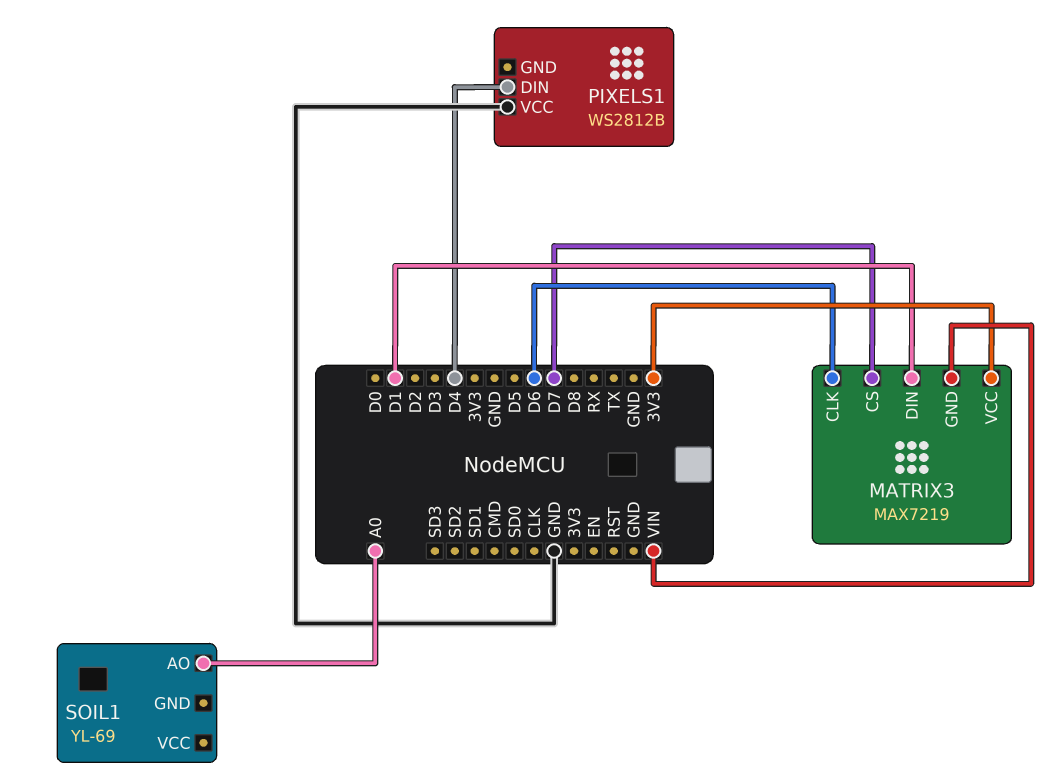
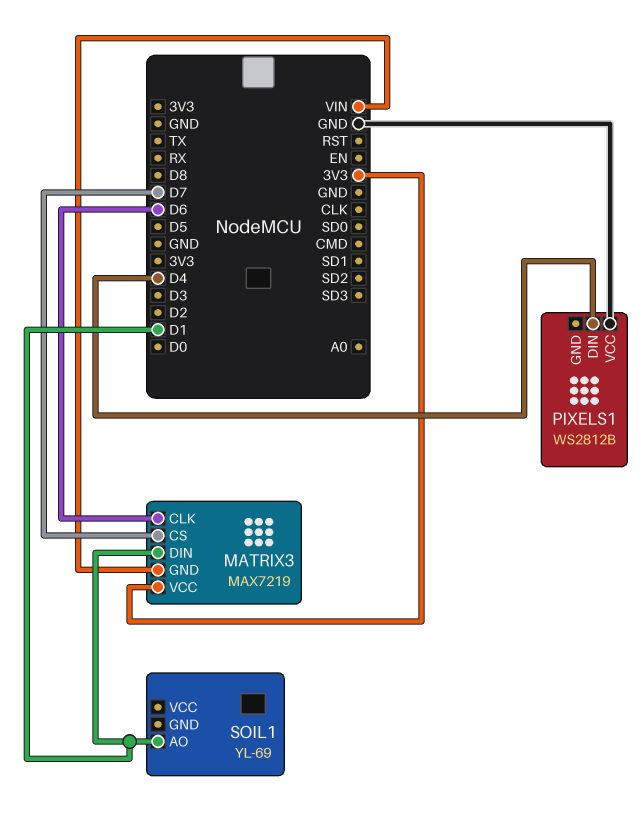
SOIL1 pin AO: A0 -> D1

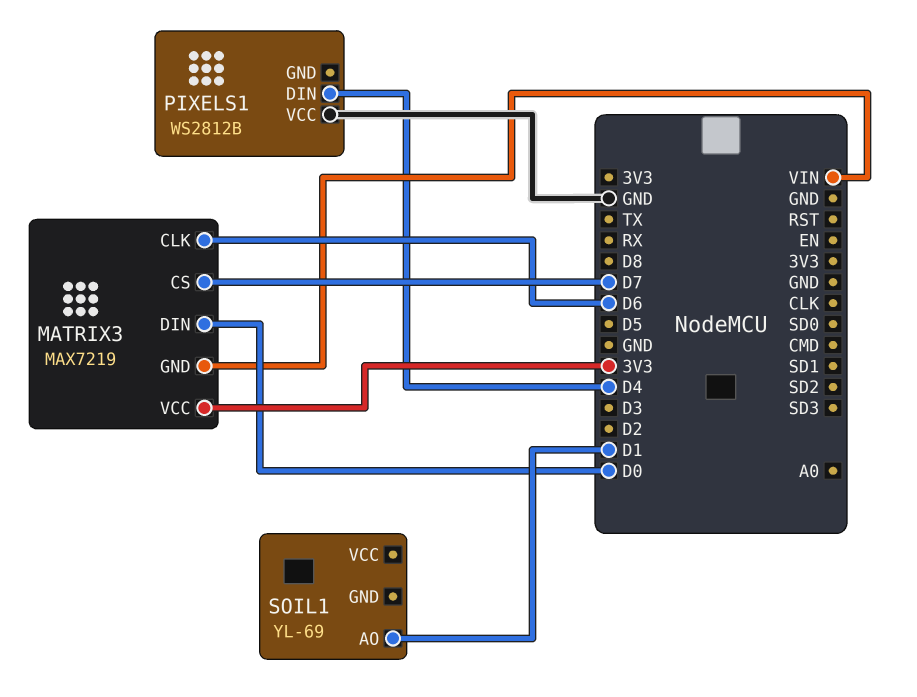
MATRIX3 pin DIN: D1 -> D0

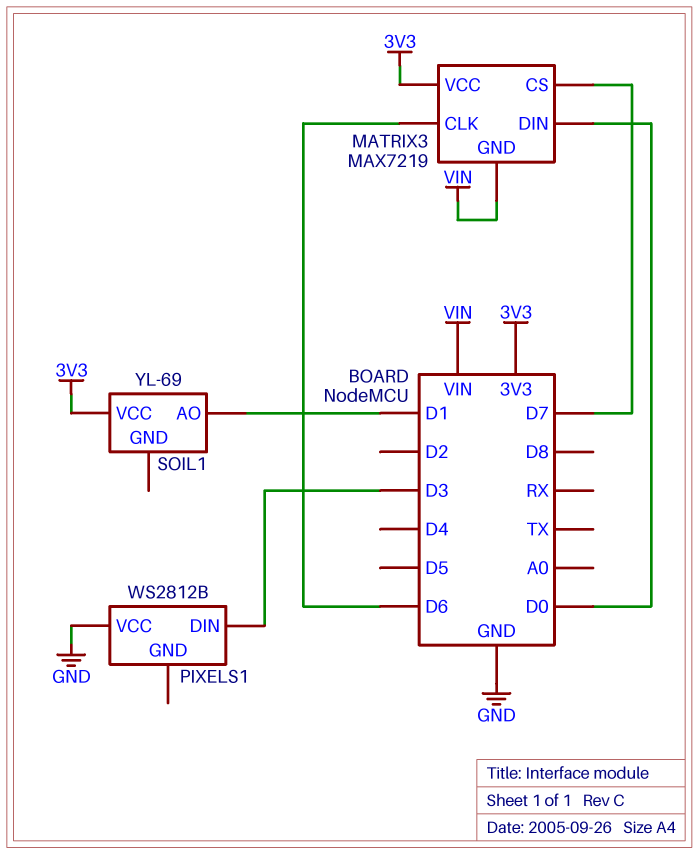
PIXELS1 pin DIN: D4 -> D3
SOIL1 pin VCC: none -> 3V3

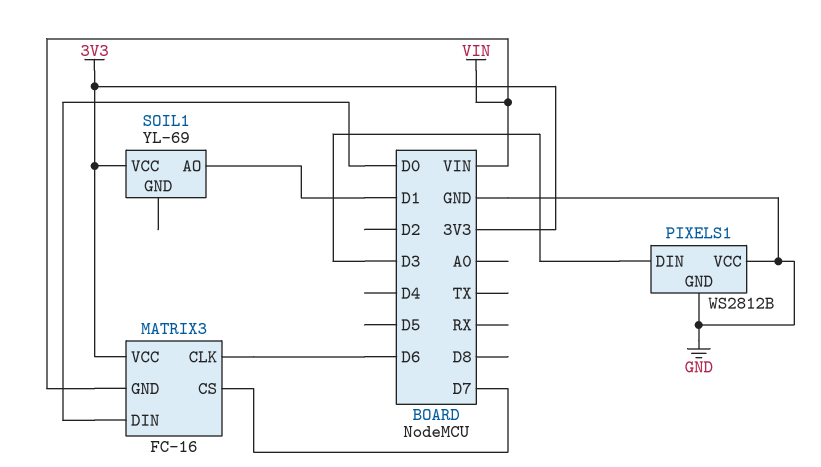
MATRIX3: MAX7219 -> FC-16
PIXELS1 pin GND: none -> GND

